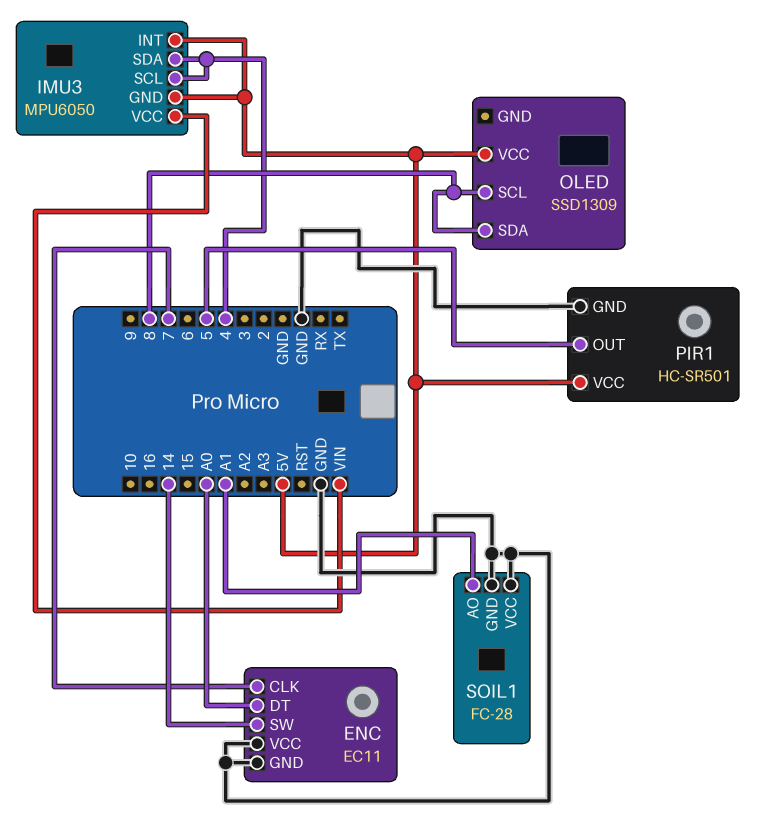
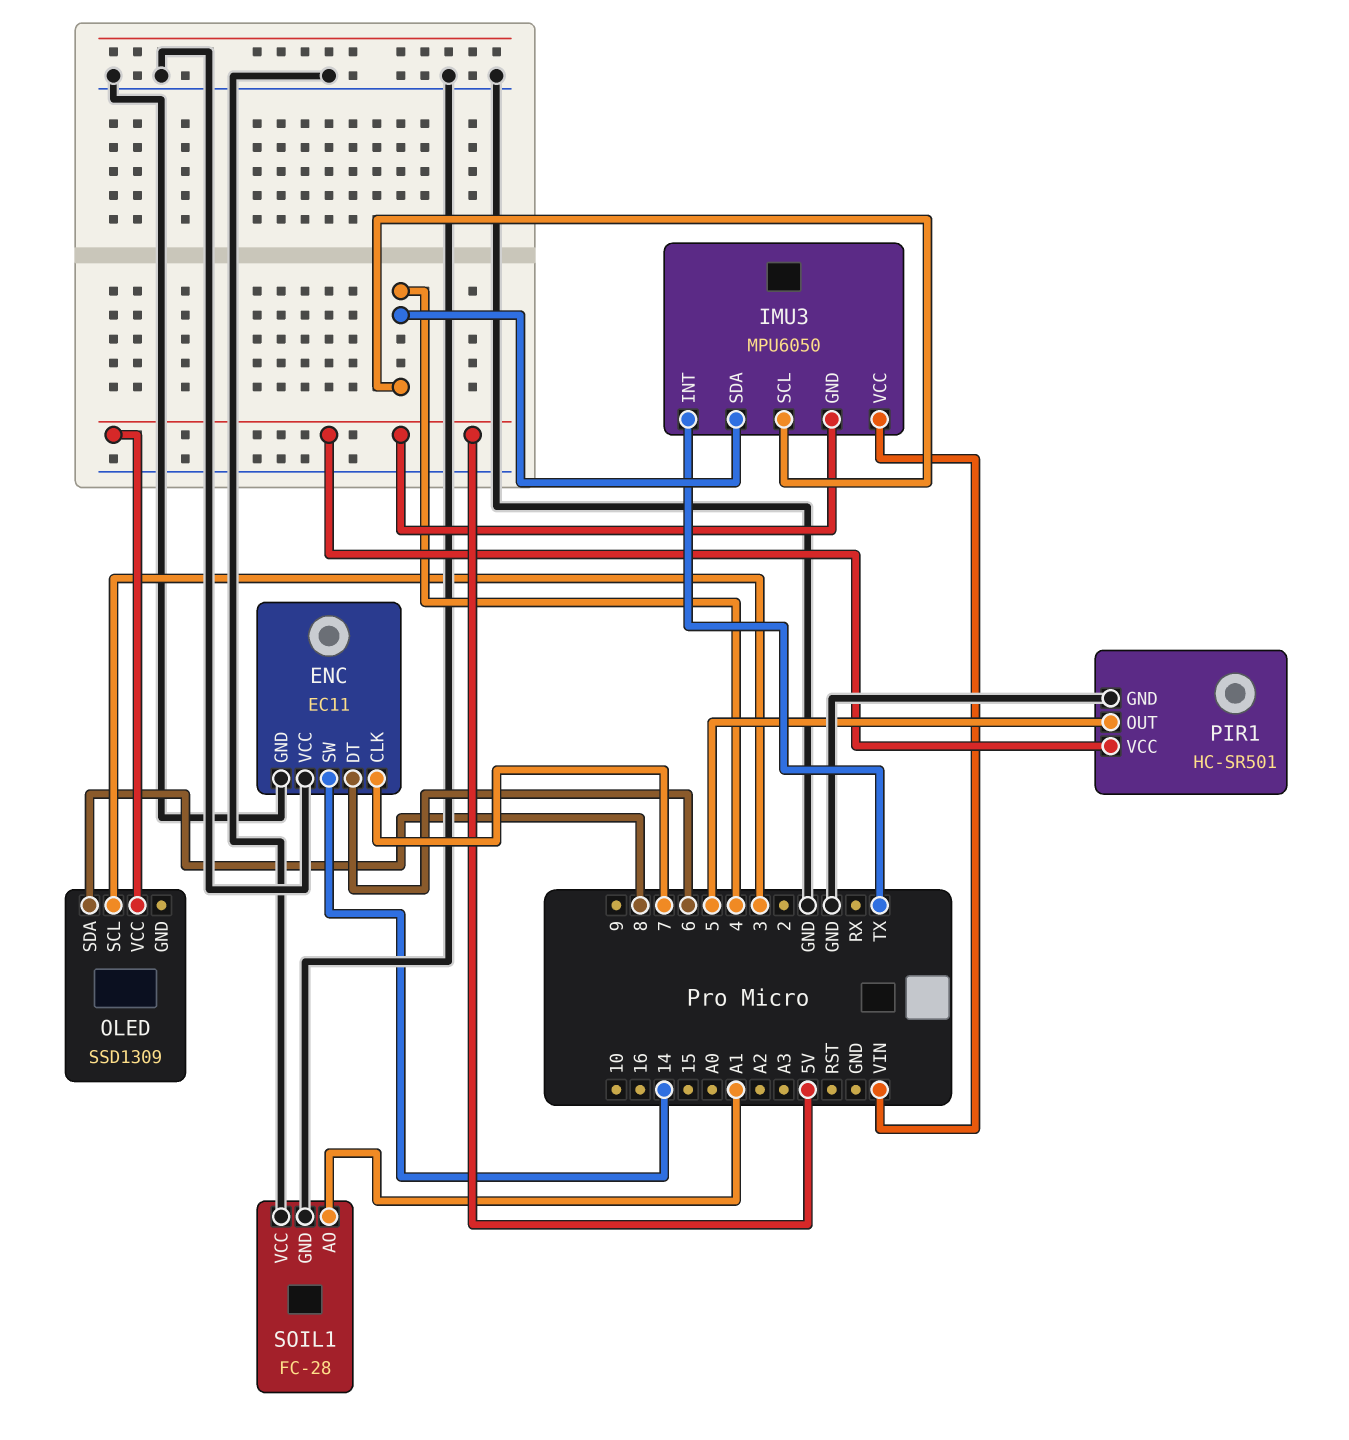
ENC pin DT: A0 -> 6
IMU3 pin INT: 5V -> TX
OLED pin SCL: 8 -> 3

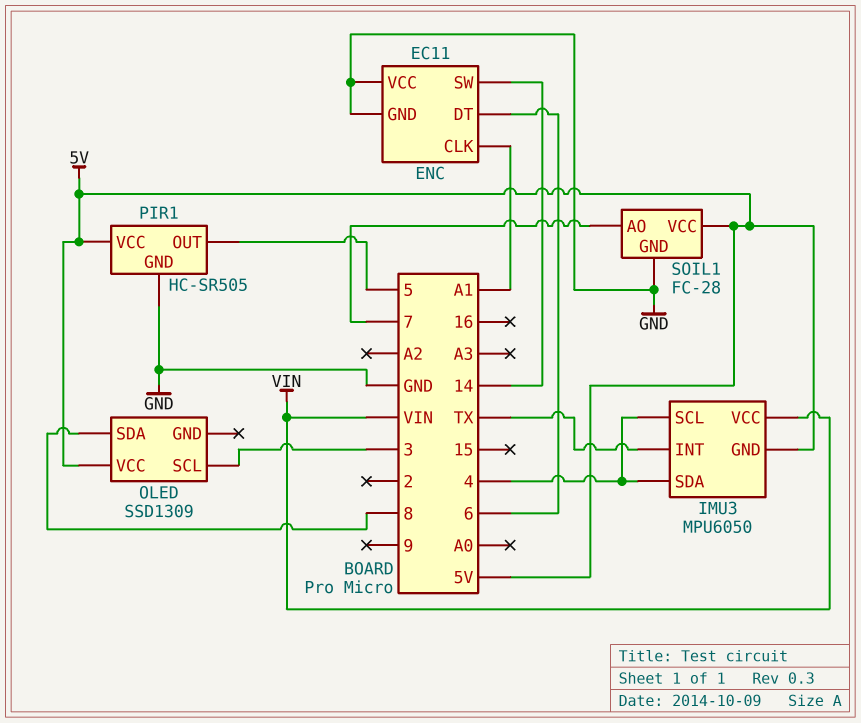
ENC pin CLK: 7 -> A1
PIR1: HC-SR501 -> HC-SR505
SOIL1 pin AO: A1 -> 7
SOIL1 pin VCC: GND -> 5V

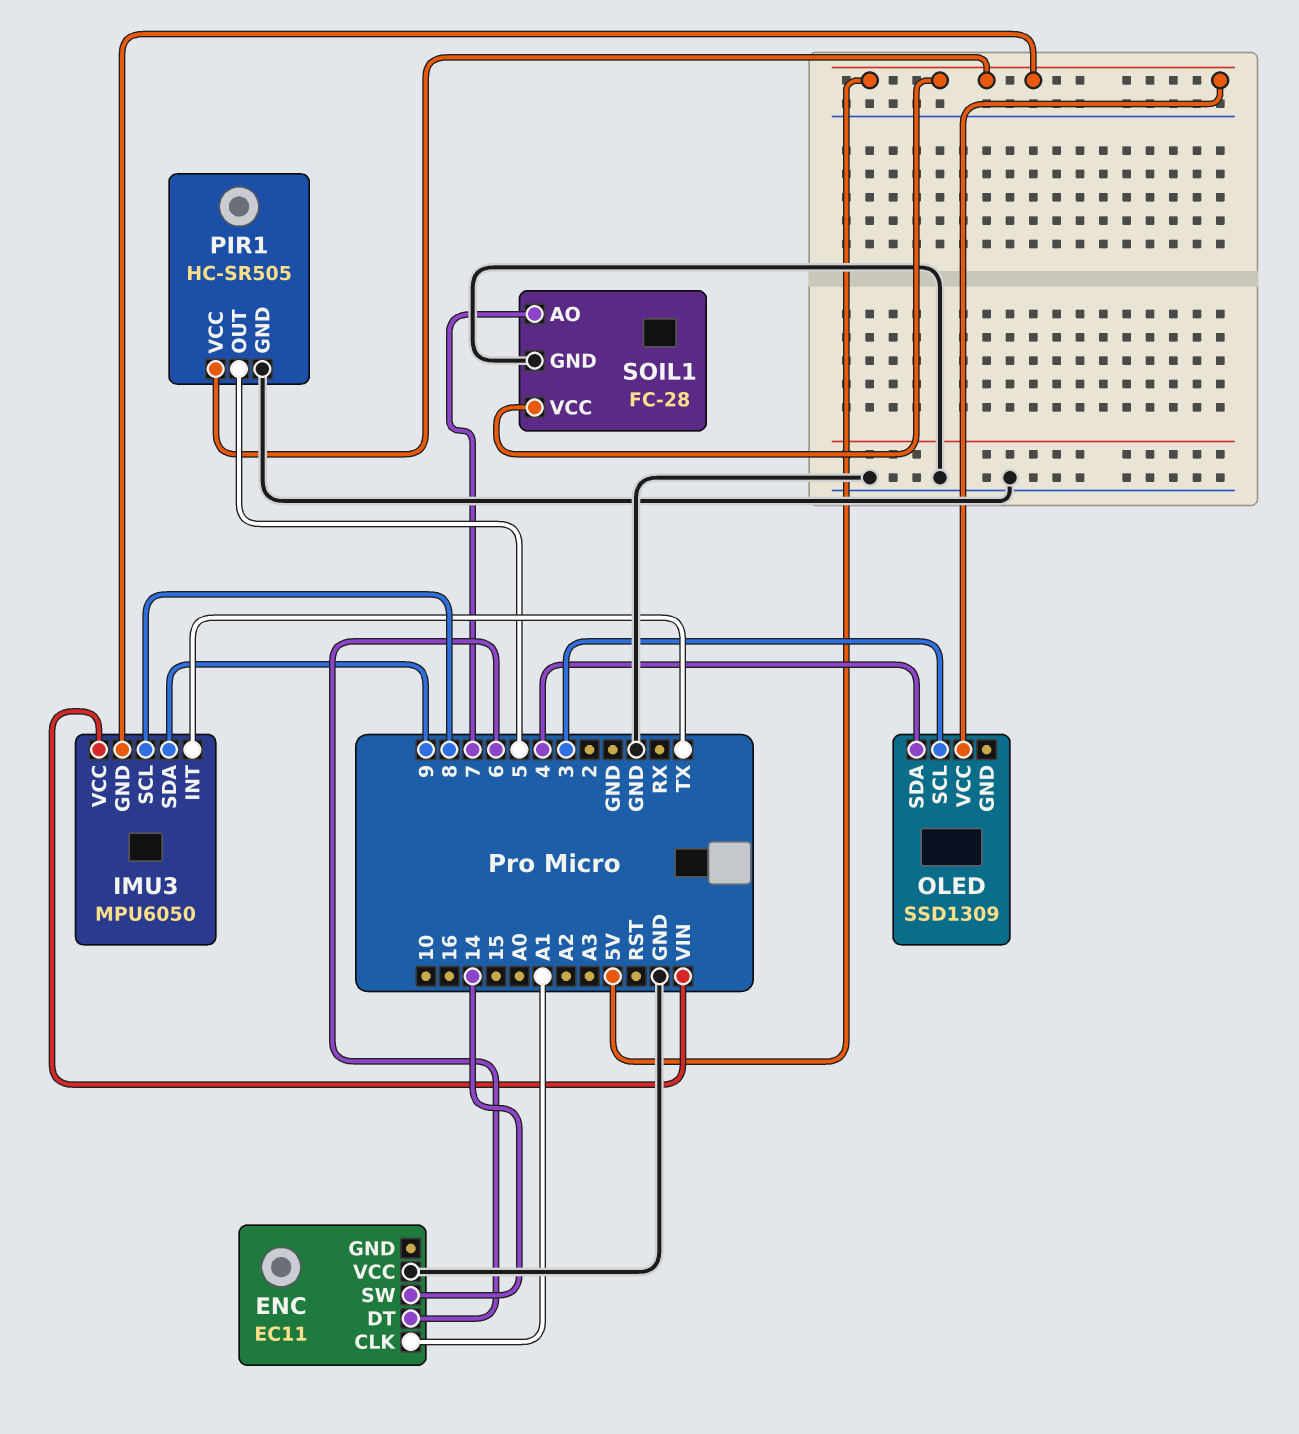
ENC pin GND: GND -> none
IMU3 pin SCL: 4 -> 8
IMU3 pin SDA: 4 -> 9
OLED pin SDA: 8 -> 4

